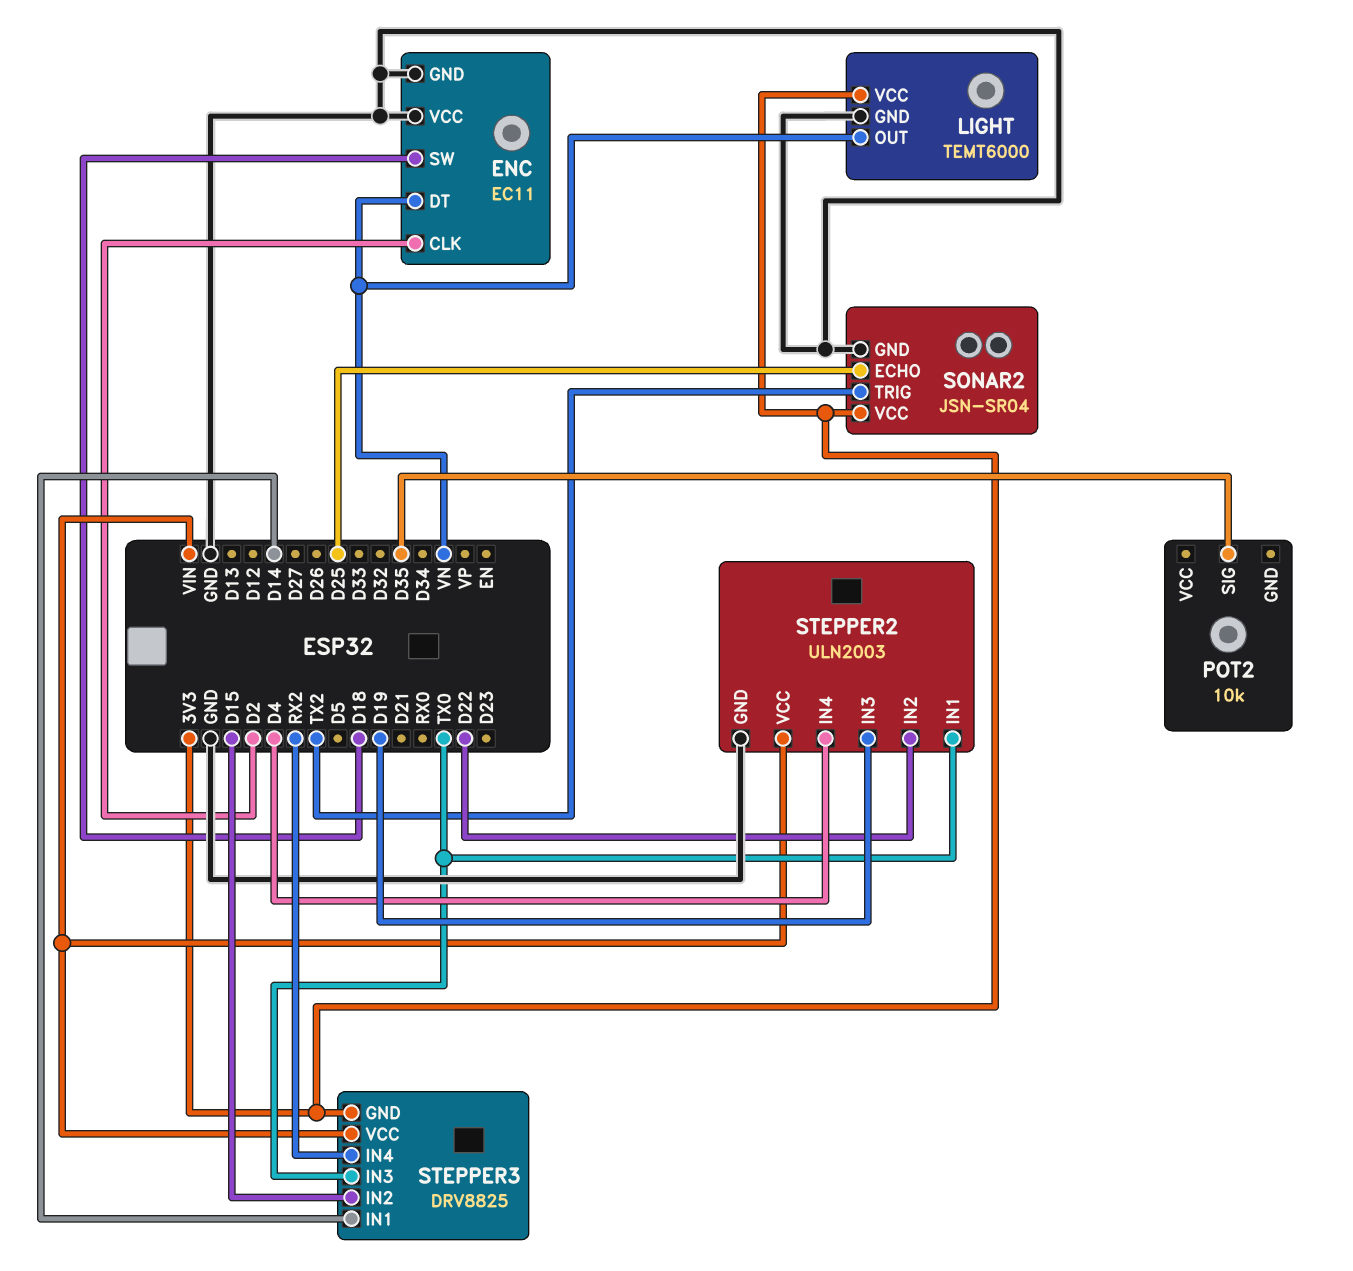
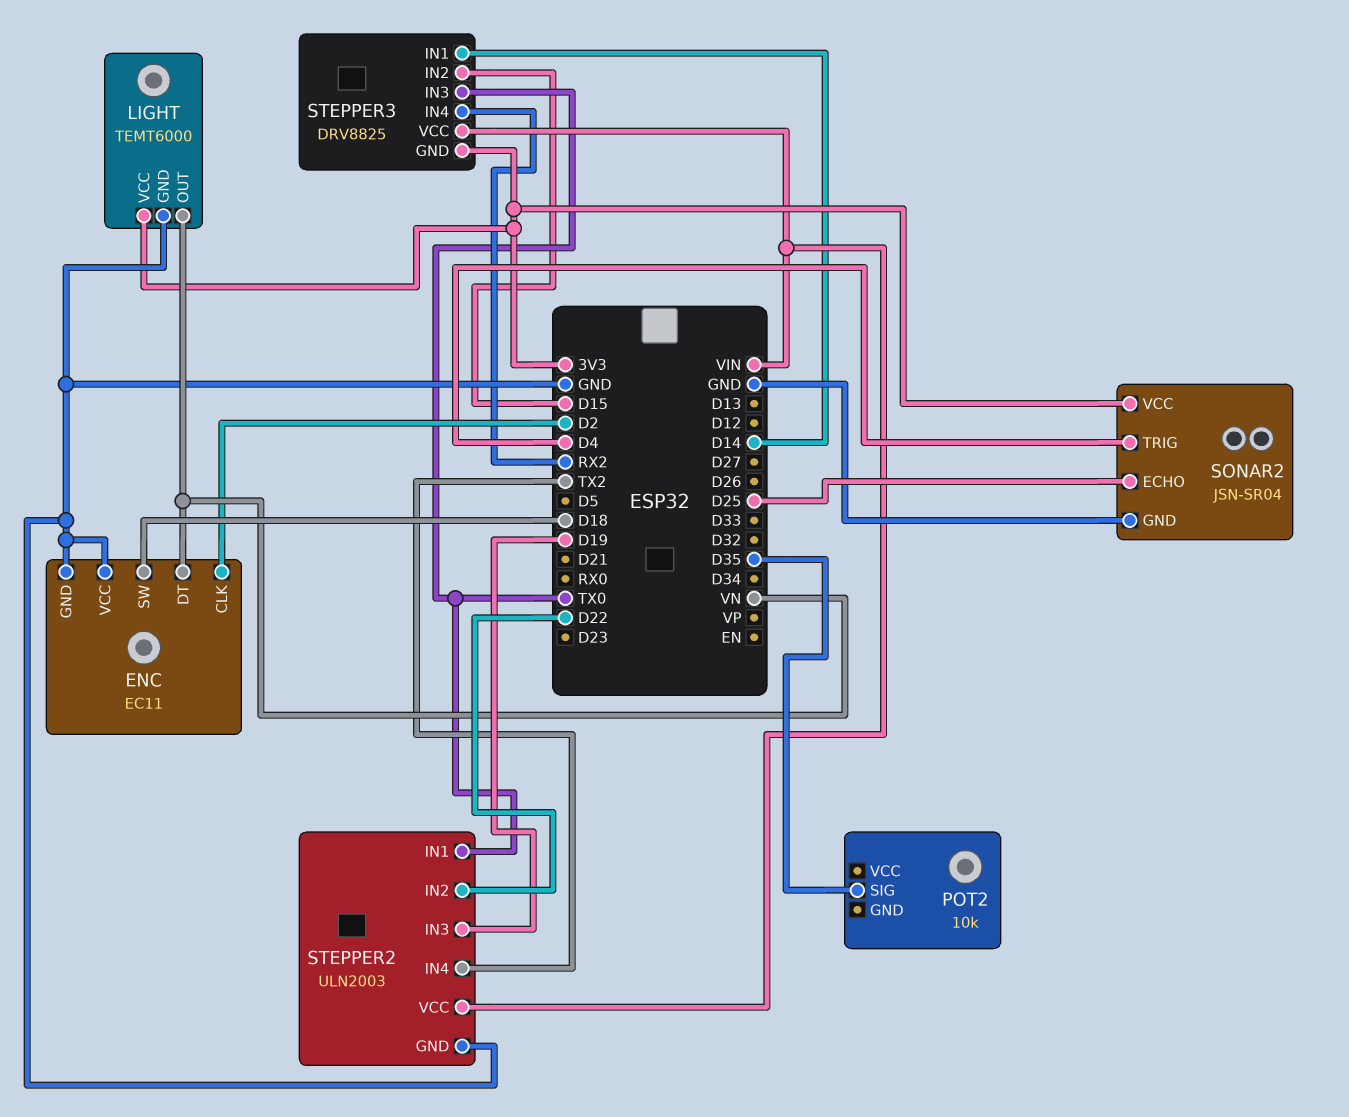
SONAR2 pin TRIG: TX2 -> D4
STEPPER2 pin IN4: D4 -> TX2

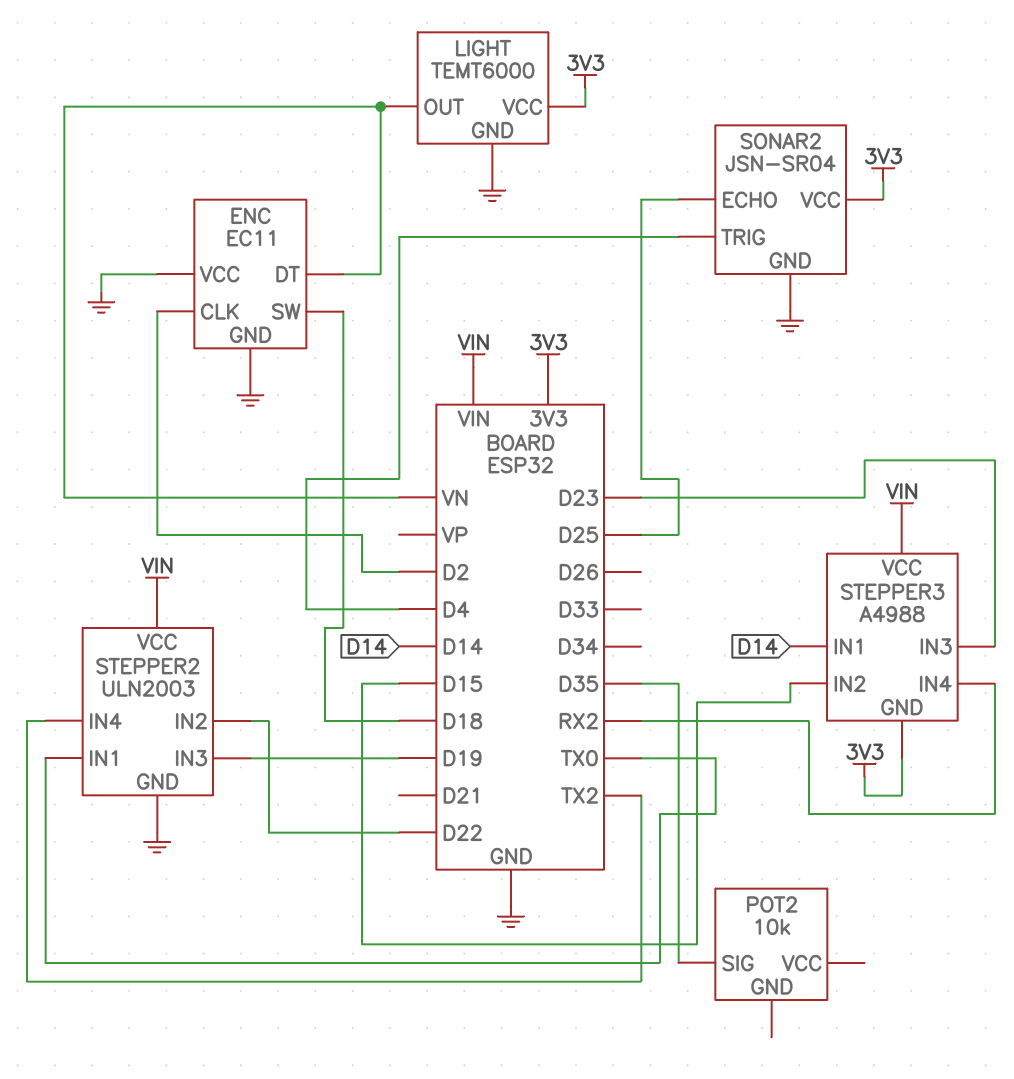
STEPPER3: DRV8825 -> A4988
STEPPER3 pin IN3: TX0 -> D23

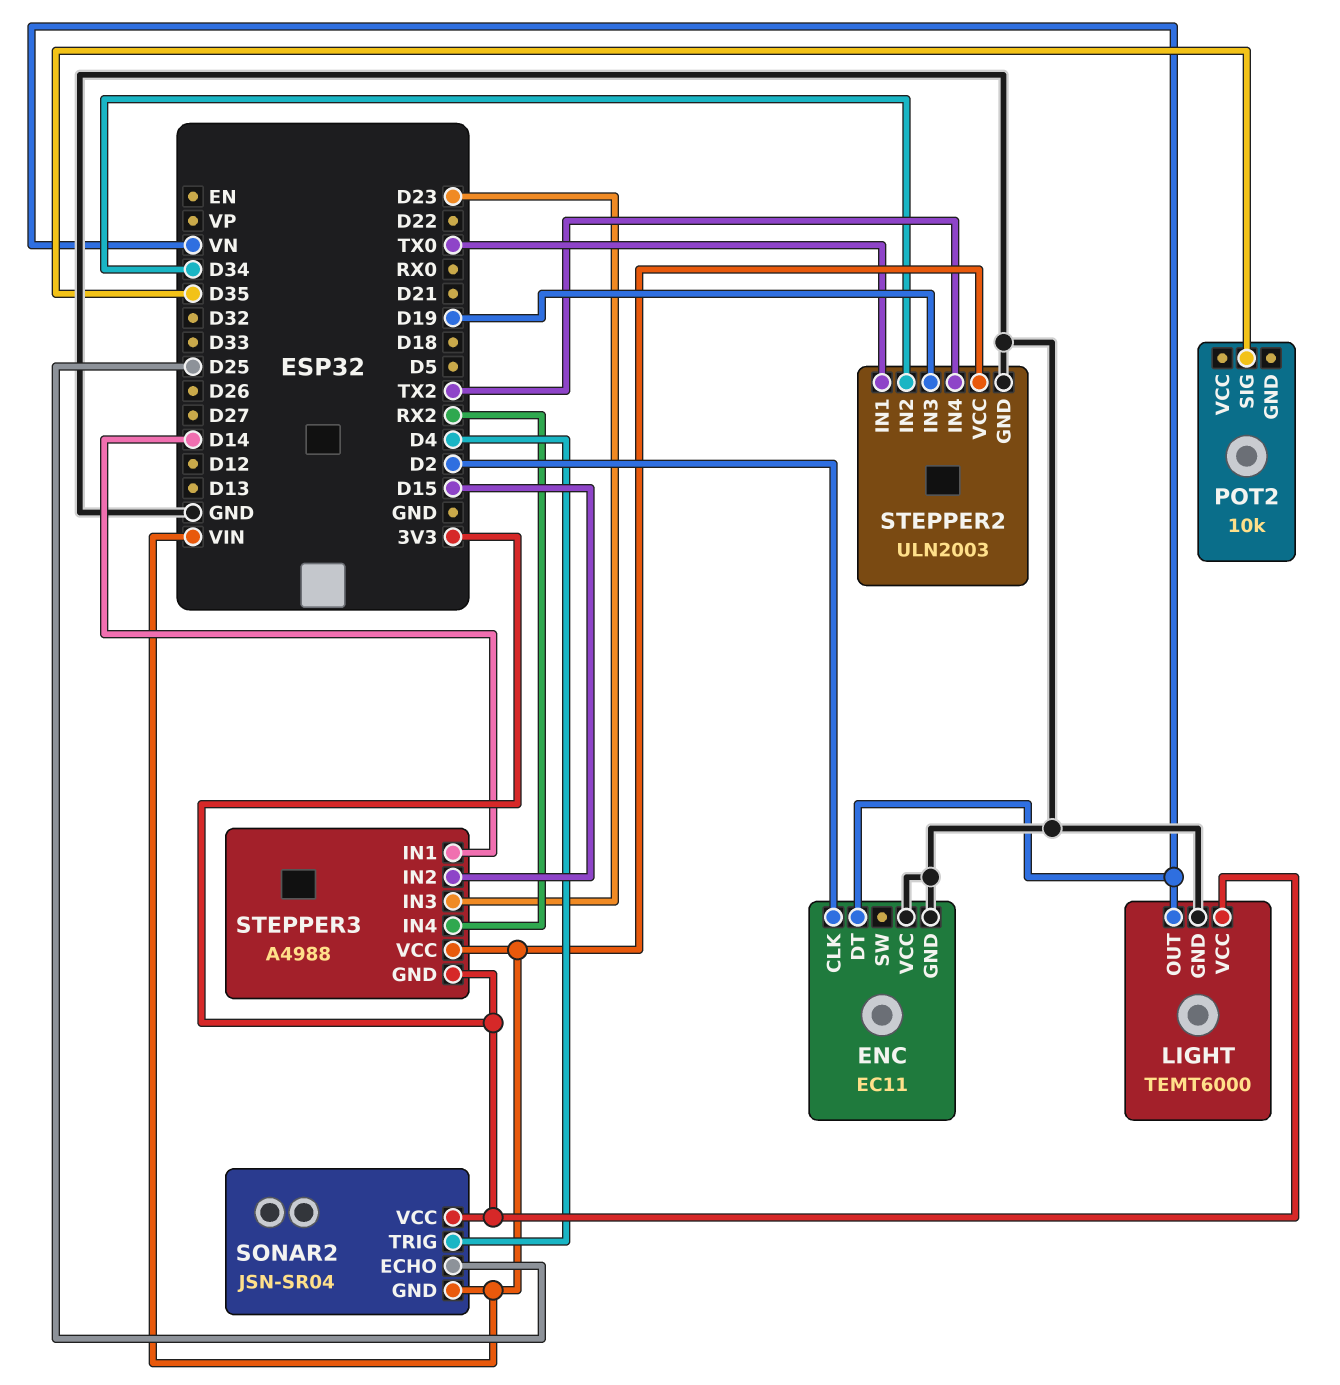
ENC pin SW: D18 -> none
SONAR2 pin GND: GND -> VIN
STEPPER2 pin IN2: D22 -> D34

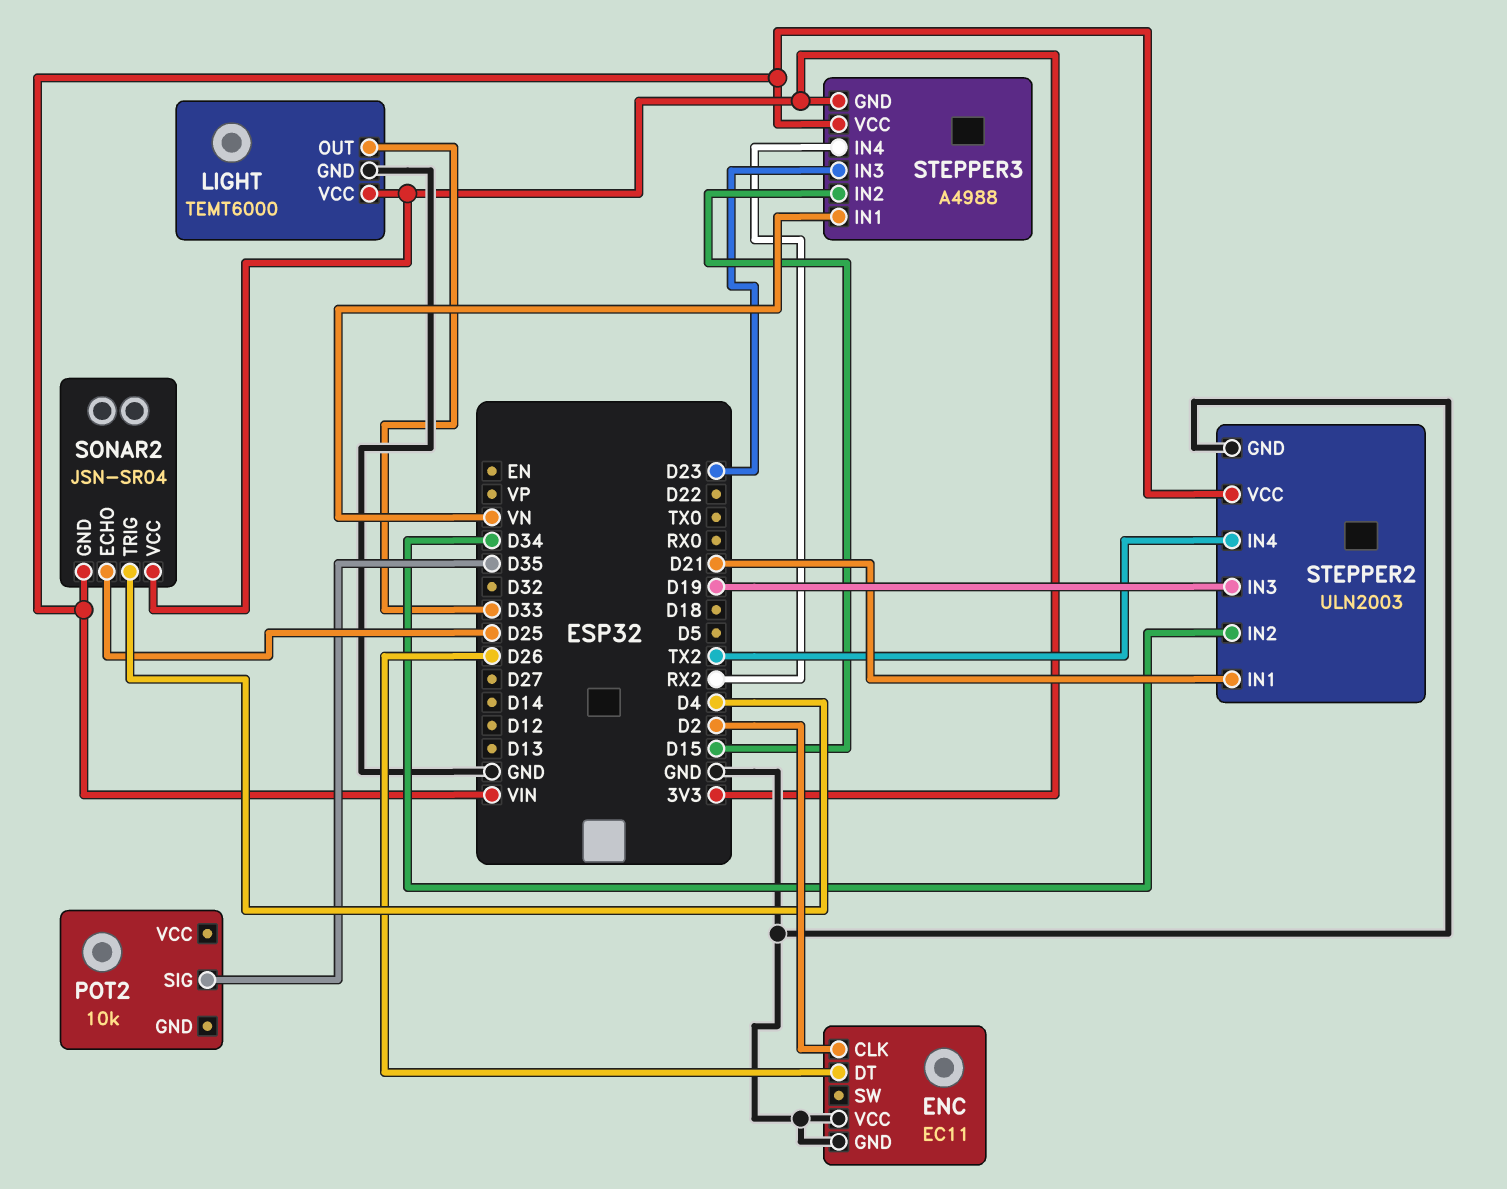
ENC pin DT: VN -> D26
LIGHT pin OUT: VN -> D33
STEPPER2 pin IN1: TX0 -> D21
STEPPER3 pin IN1: D14 -> VN

